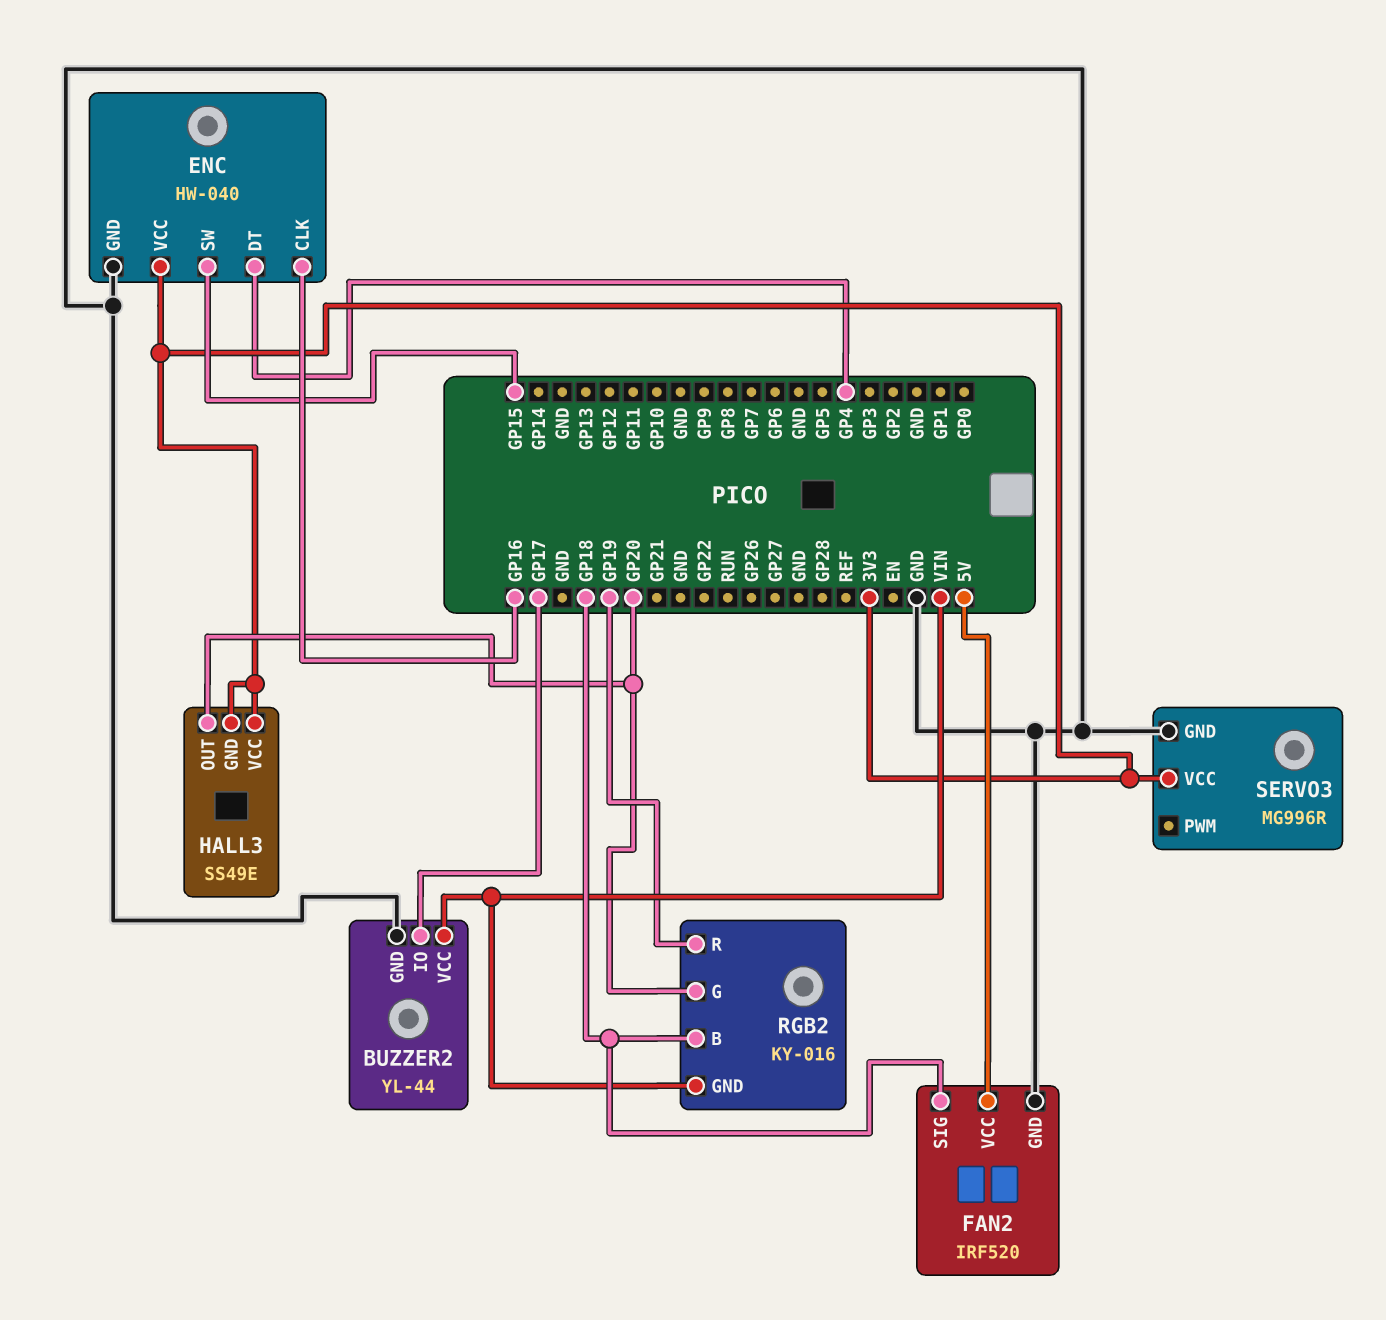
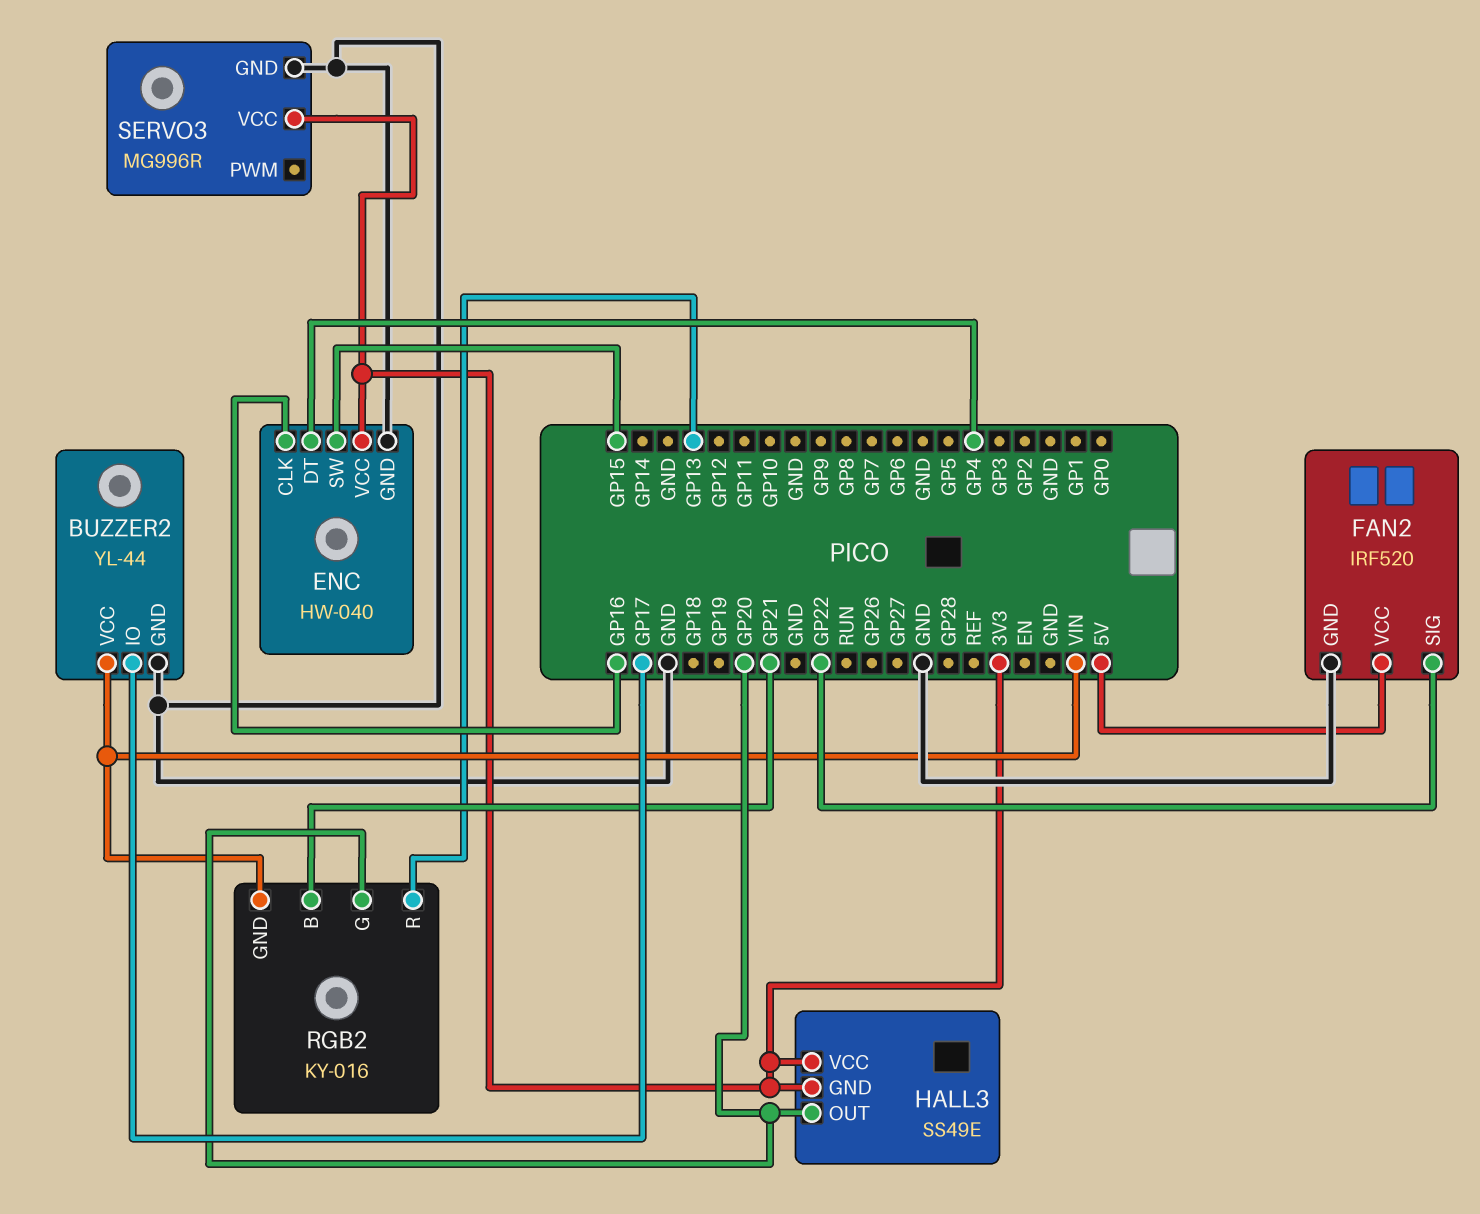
FAN2 pin SIG: GP18 -> GP22
RGB2 pin B: GP18 -> GP21
RGB2 pin R: GP19 -> GP13

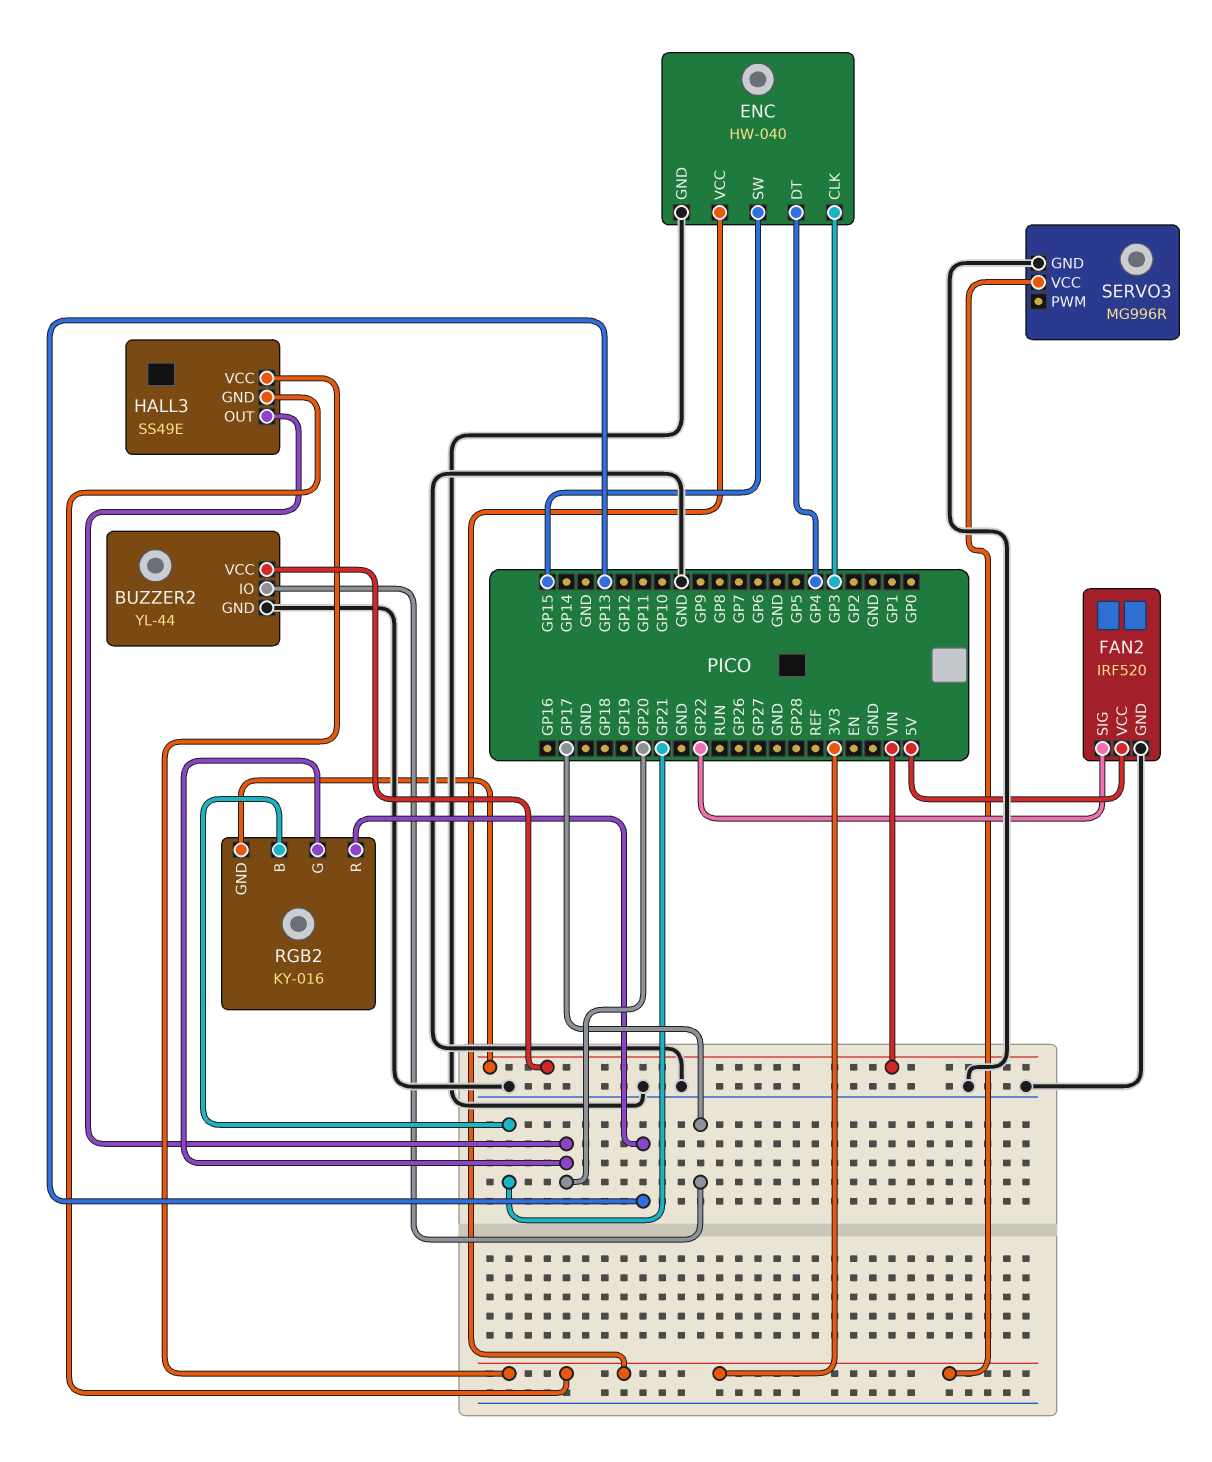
ENC pin CLK: GP16 -> GP3

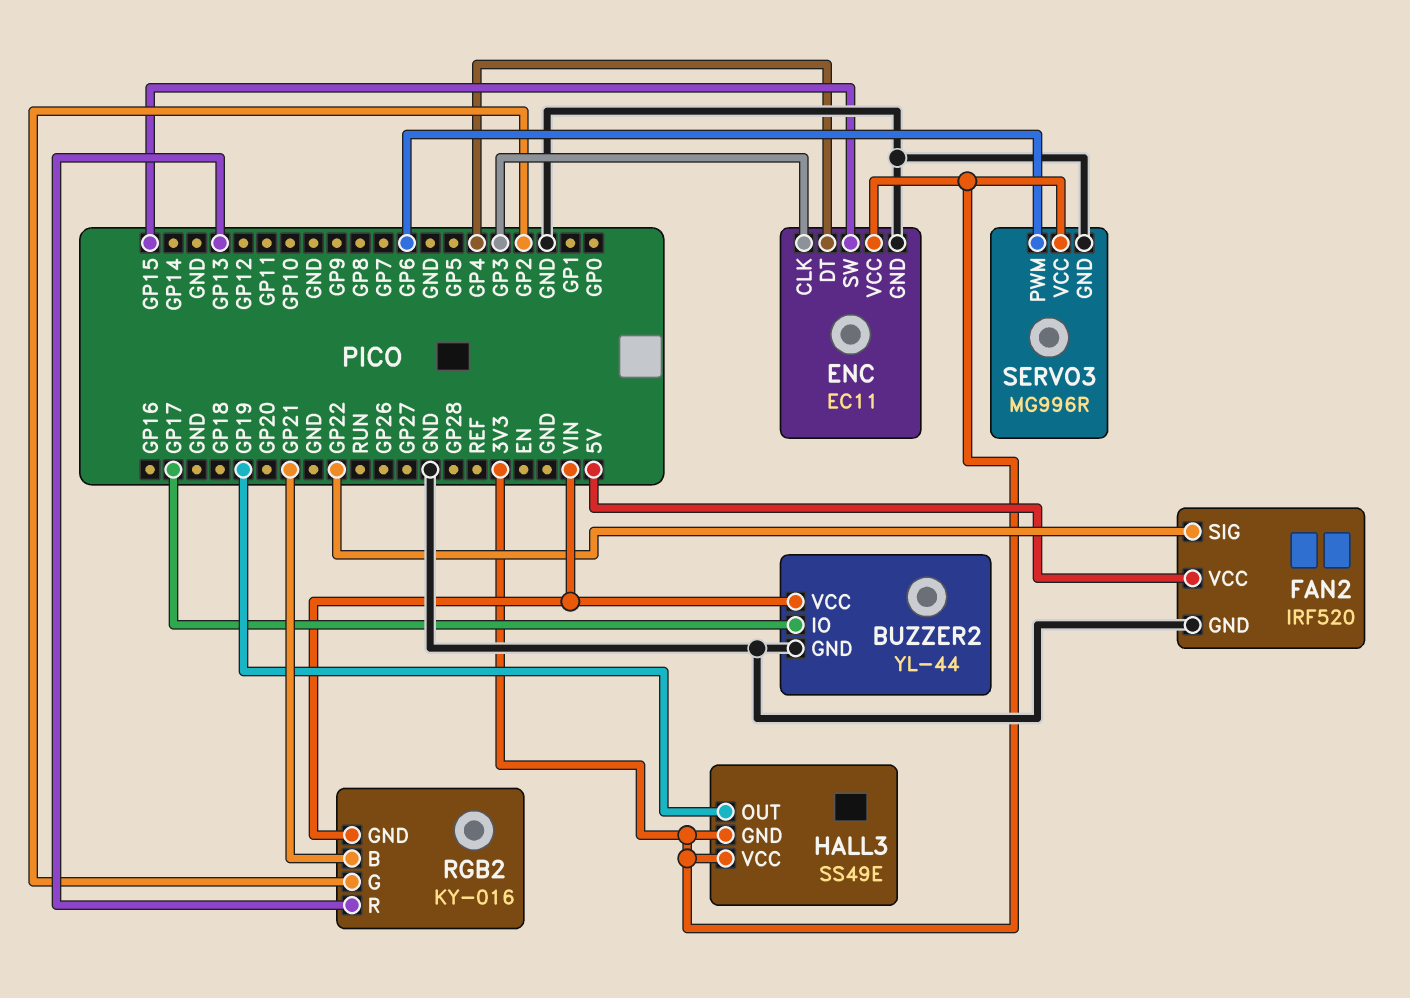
ENC: HW-040 -> EC11
HALL3 pin OUT: GP20 -> GP19
RGB2 pin G: GP20 -> GP2
SERVO3 pin PWM: none -> GP6

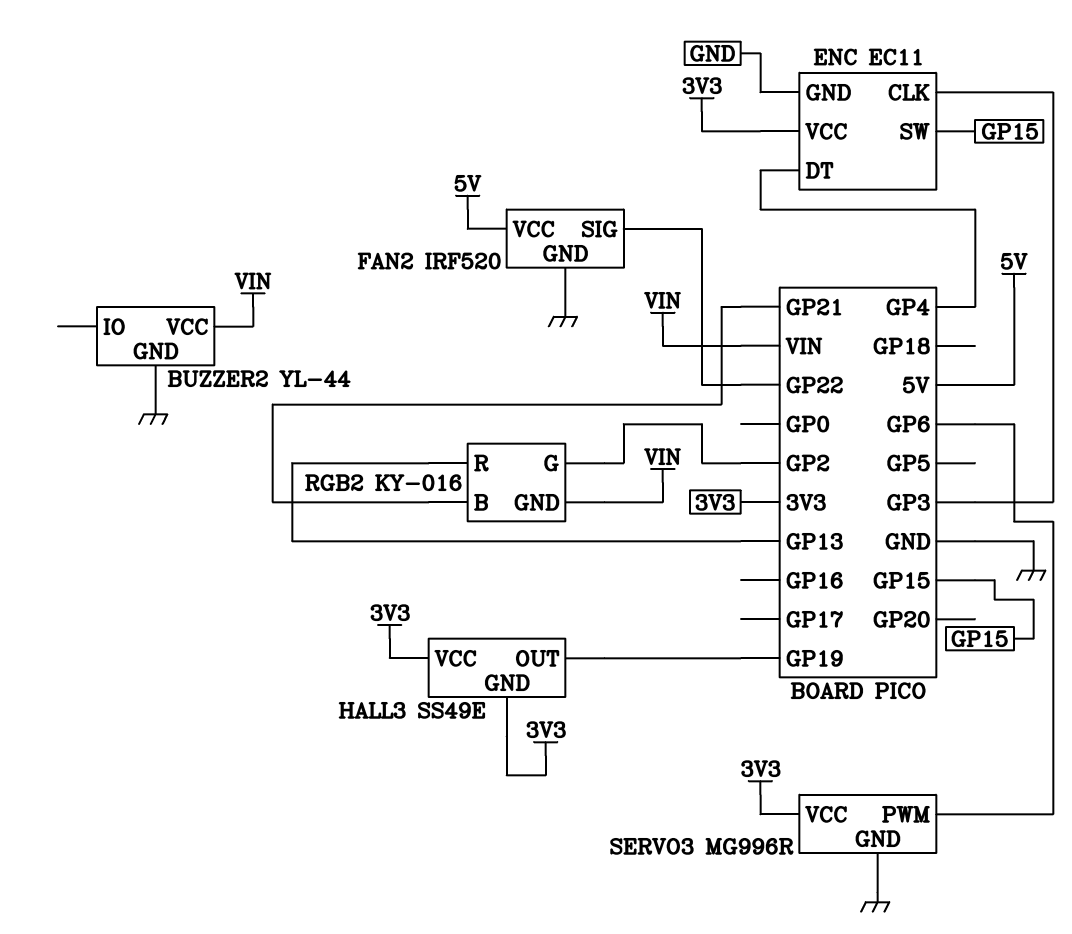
BUZZER2 pin IO: GP17 -> none

